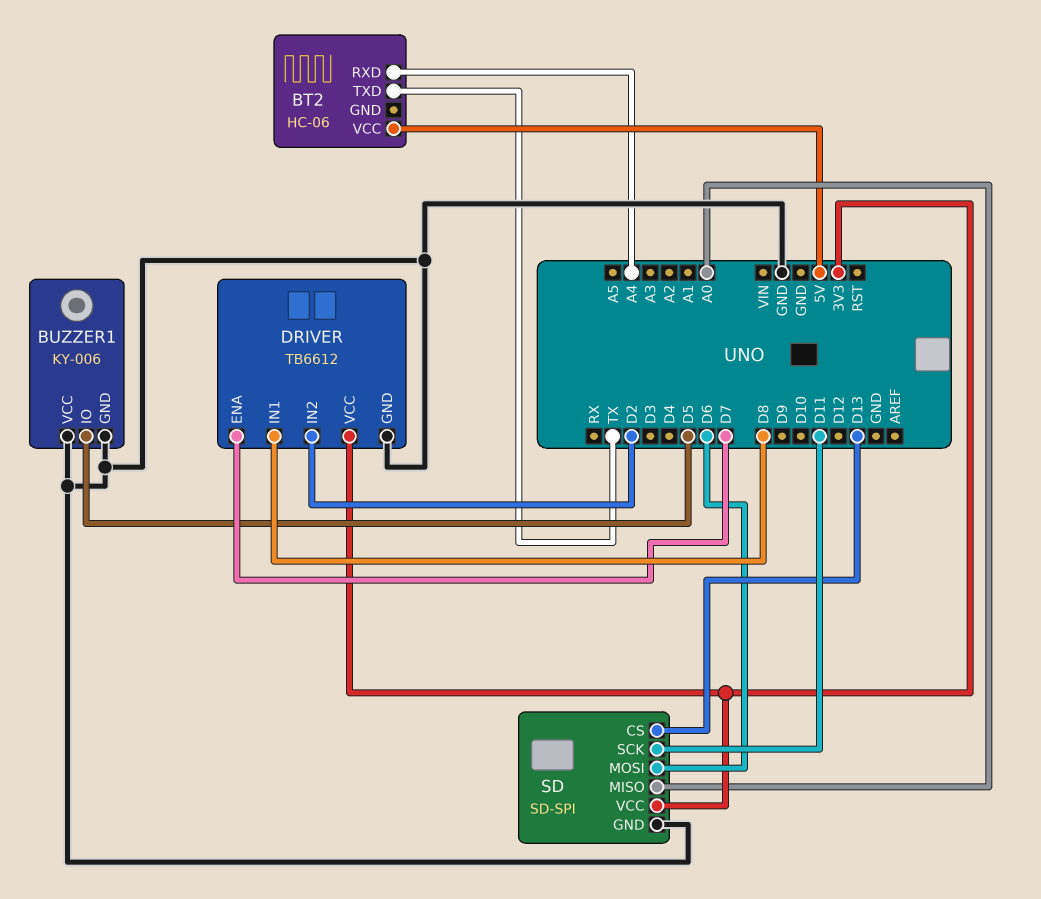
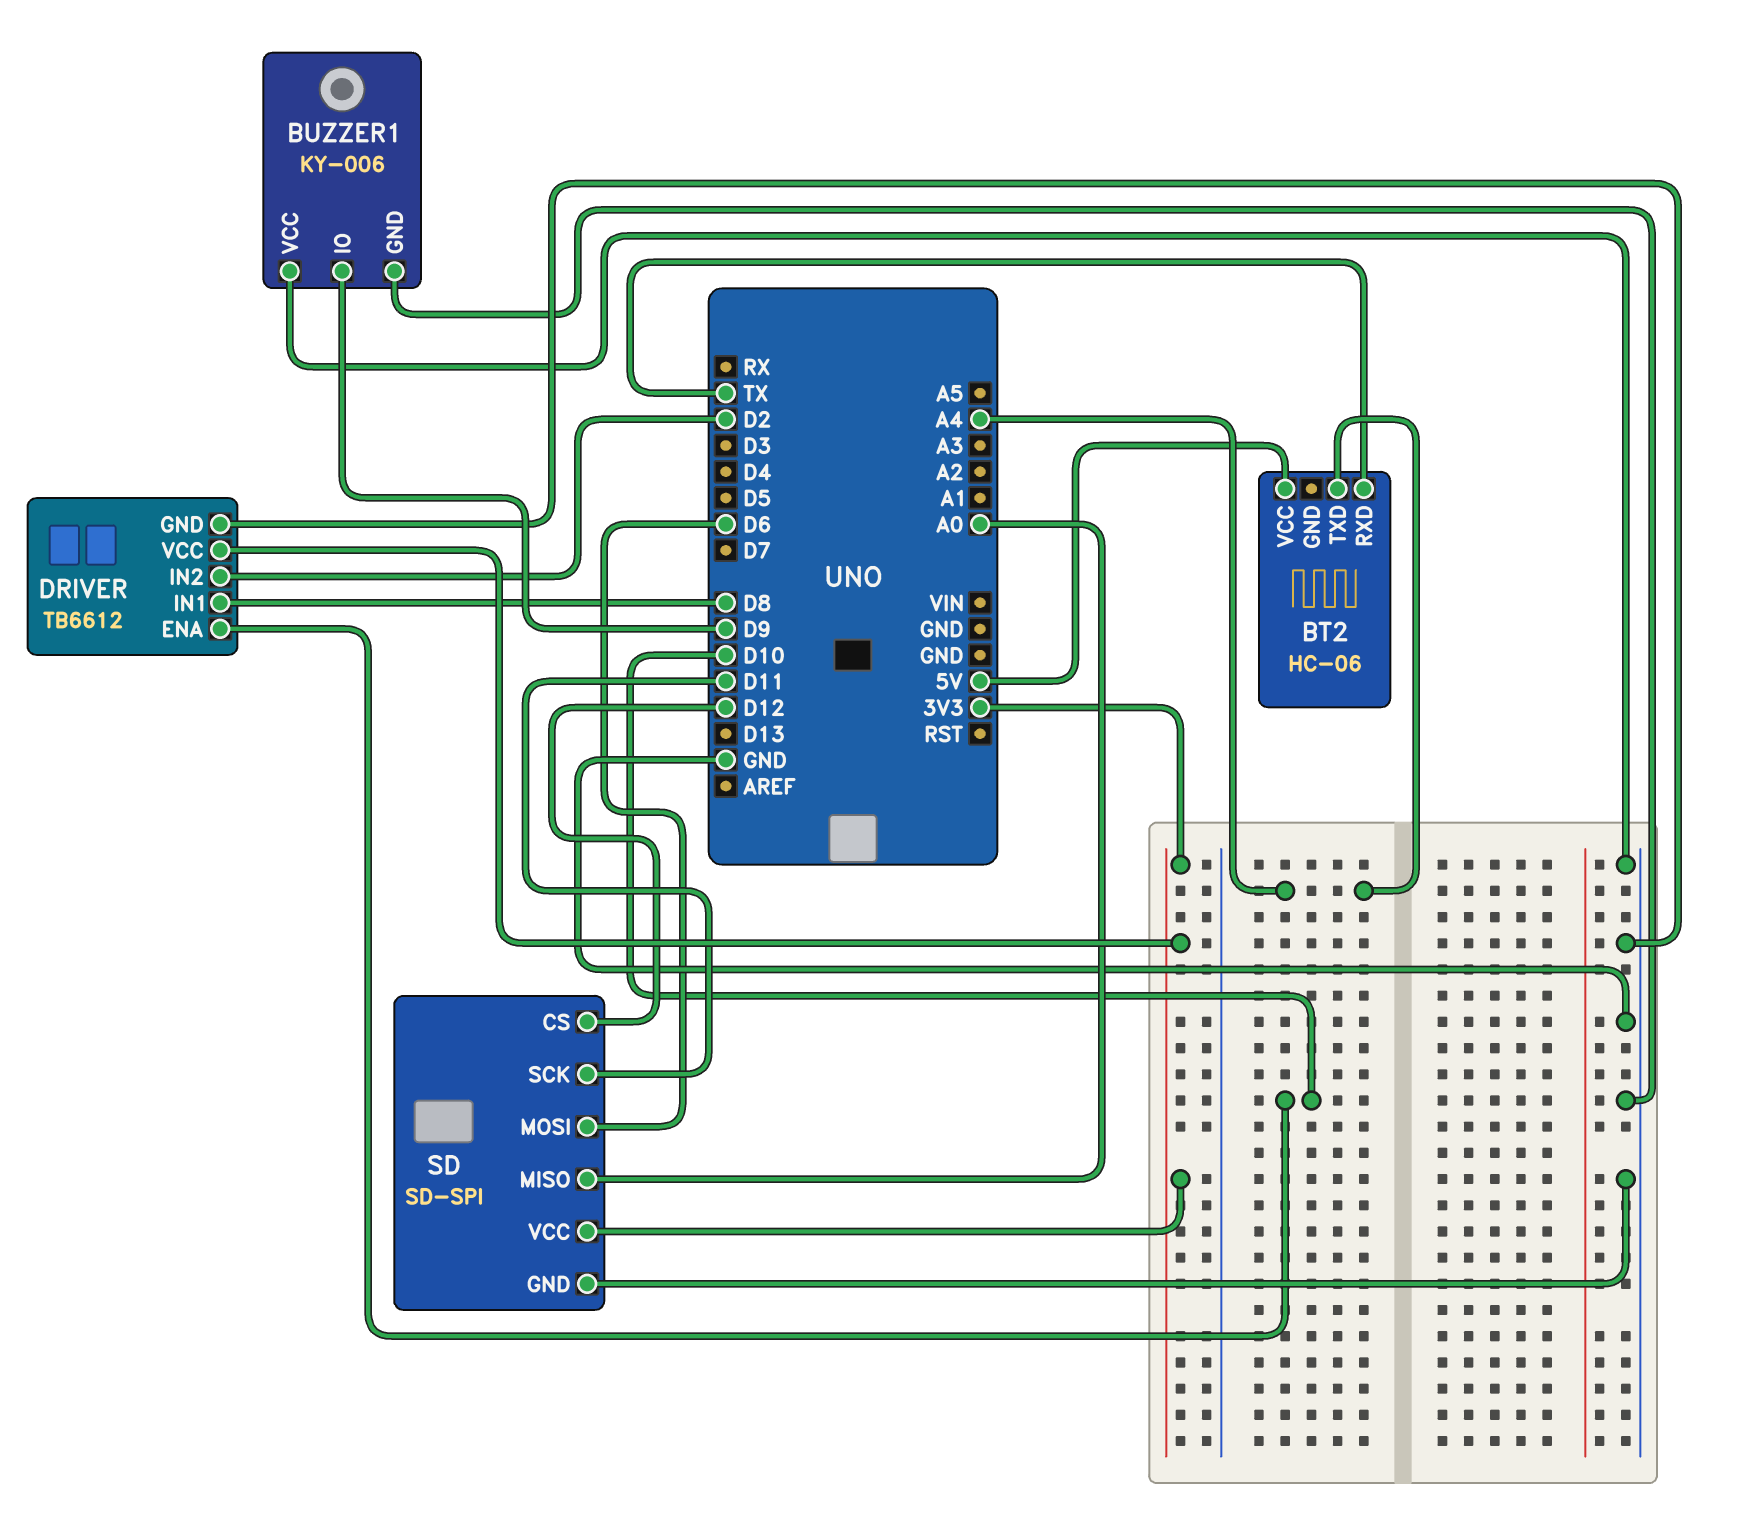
BT2 pin RXD: A4 -> TX
BT2 pin TXD: TX -> A4
BUZZER1 pin IO: D5 -> D9
DRIVER pin ENA: D7 -> D10
SD pin CS: D13 -> D12

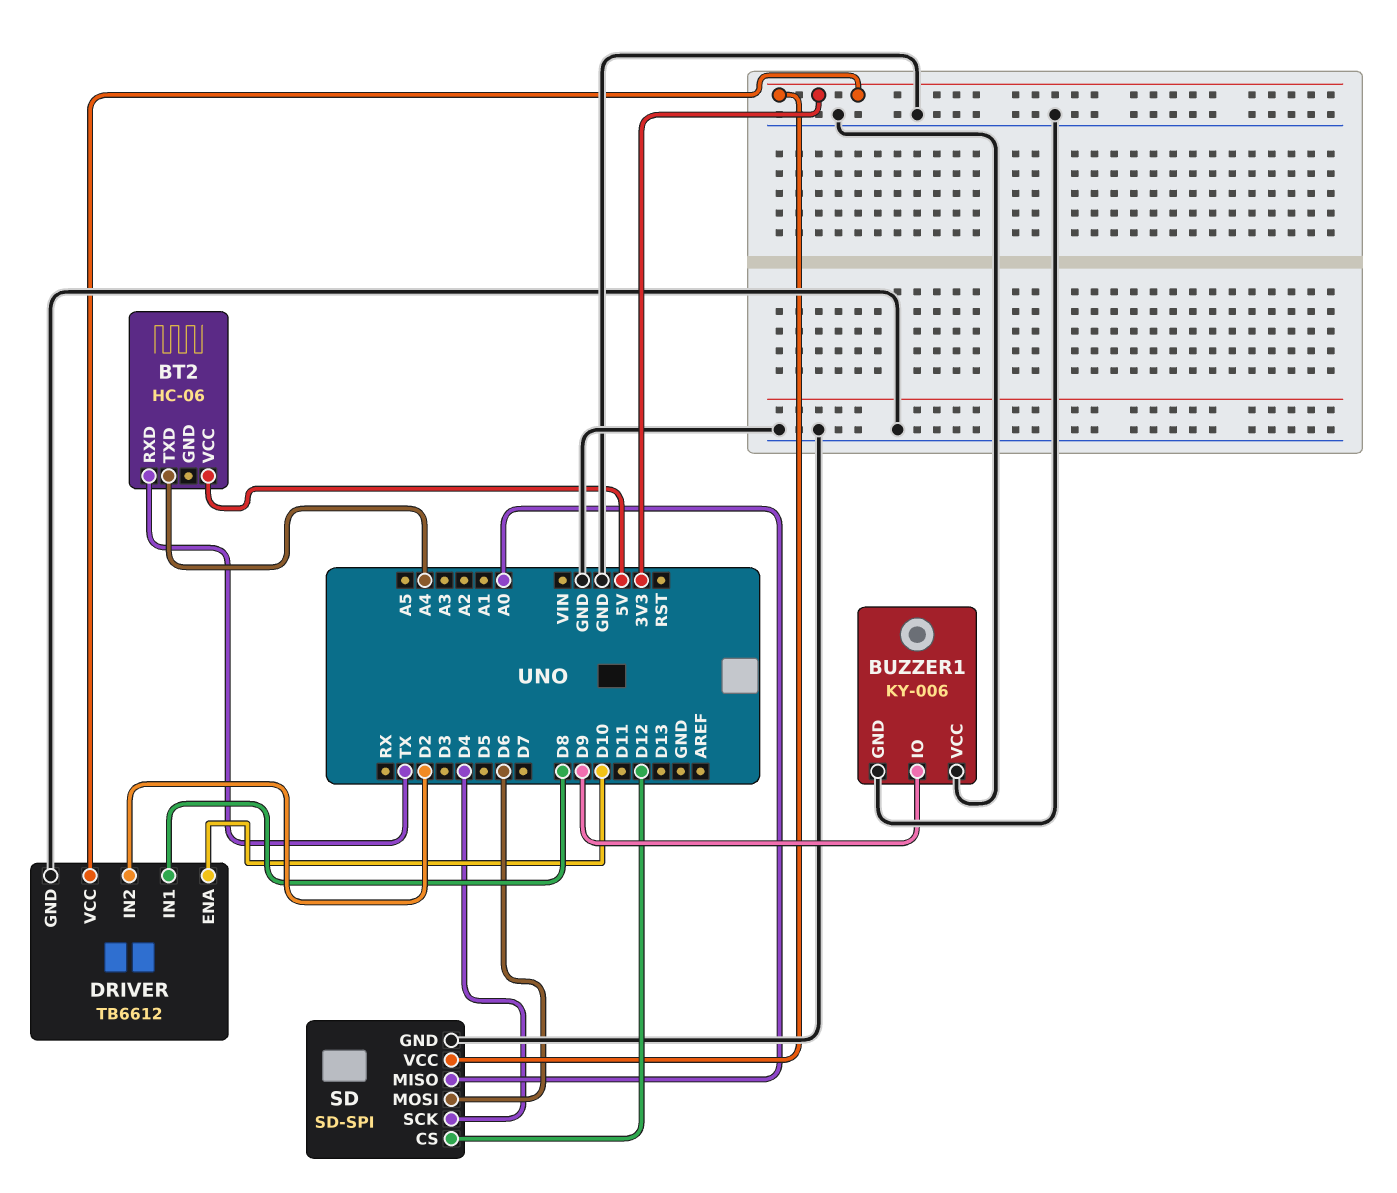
SD pin SCK: D11 -> D4

